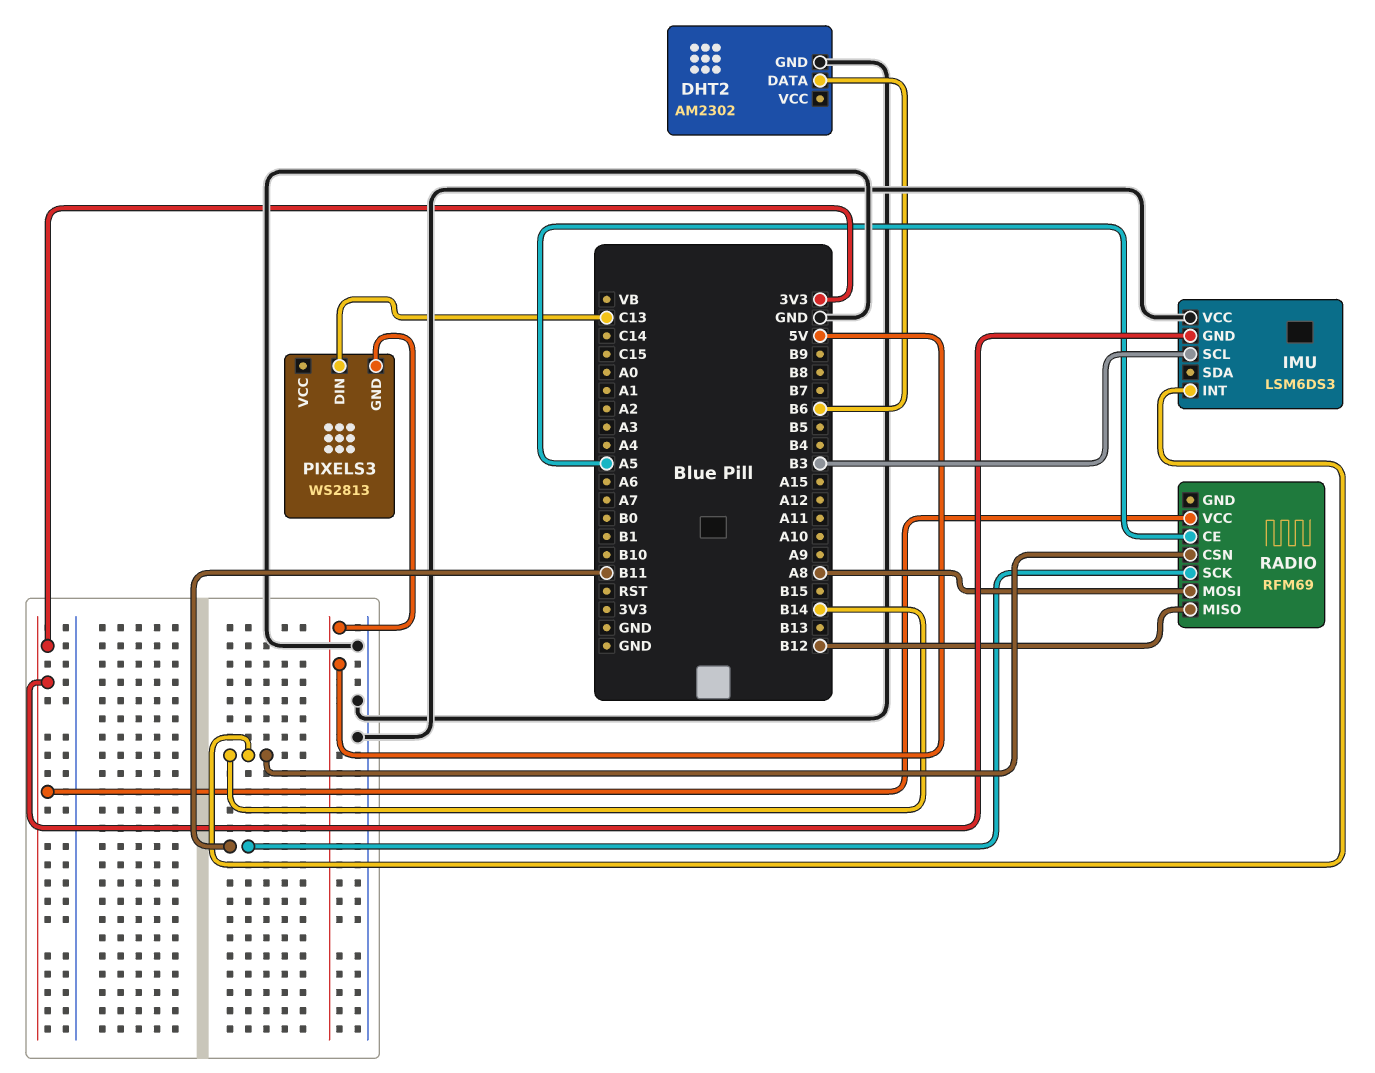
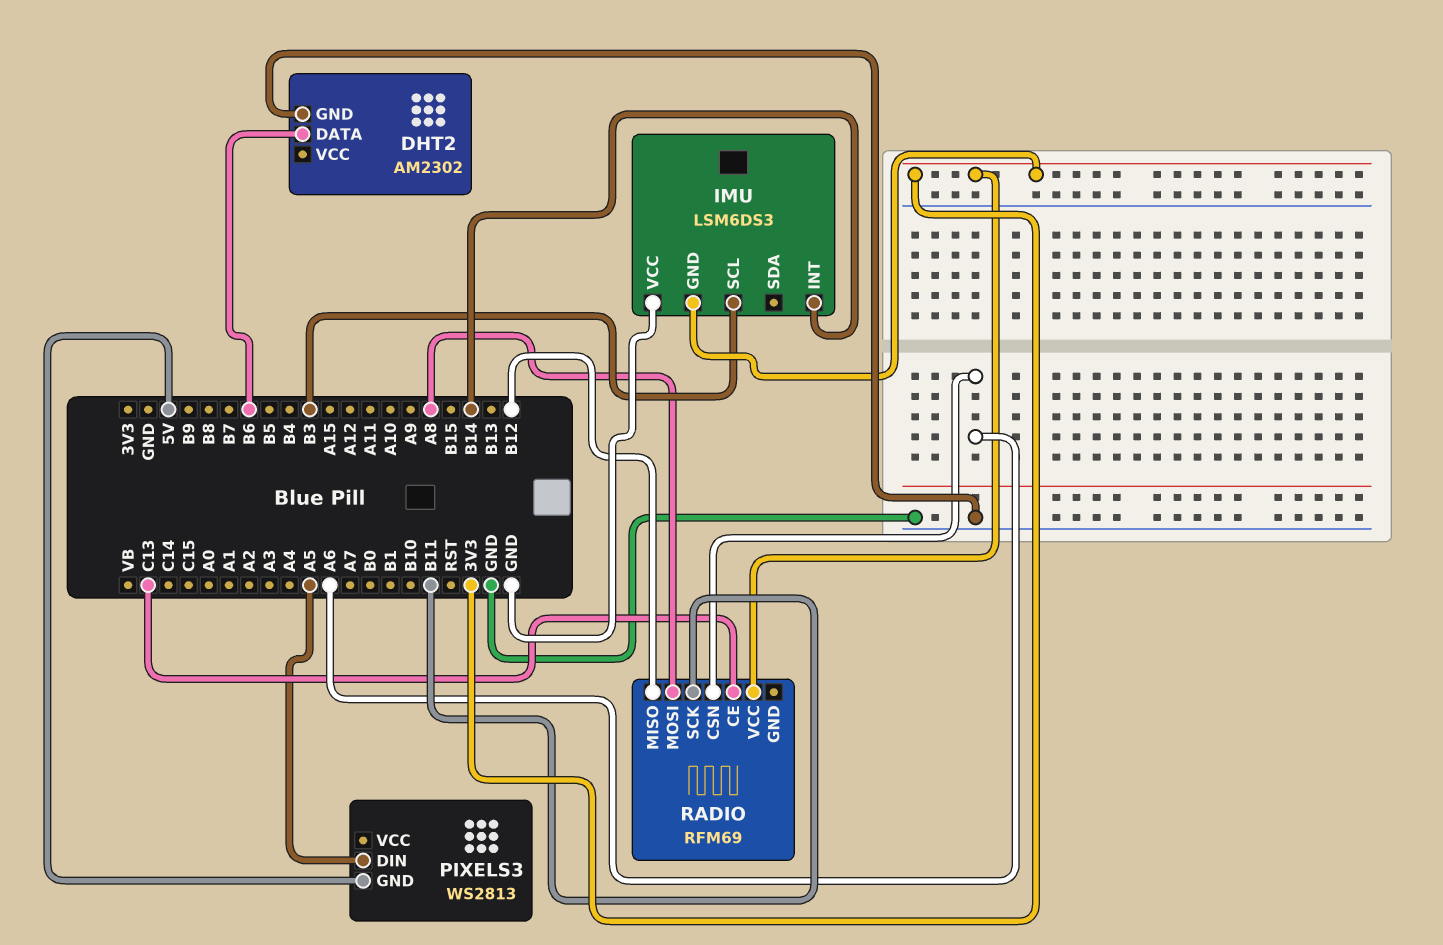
PIXELS3 pin DIN: C13 -> A5
RADIO pin CE: A5 -> C13
RADIO pin CSN: B14 -> A6

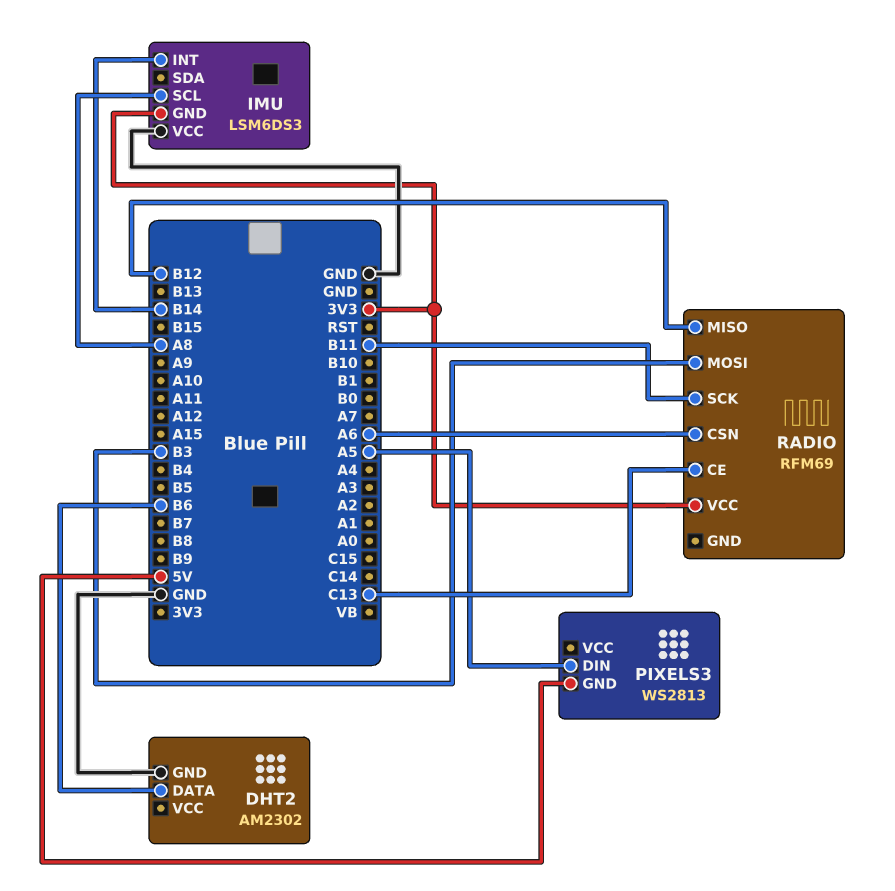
IMU pin SCL: B3 -> A8
RADIO pin MOSI: A8 -> B3

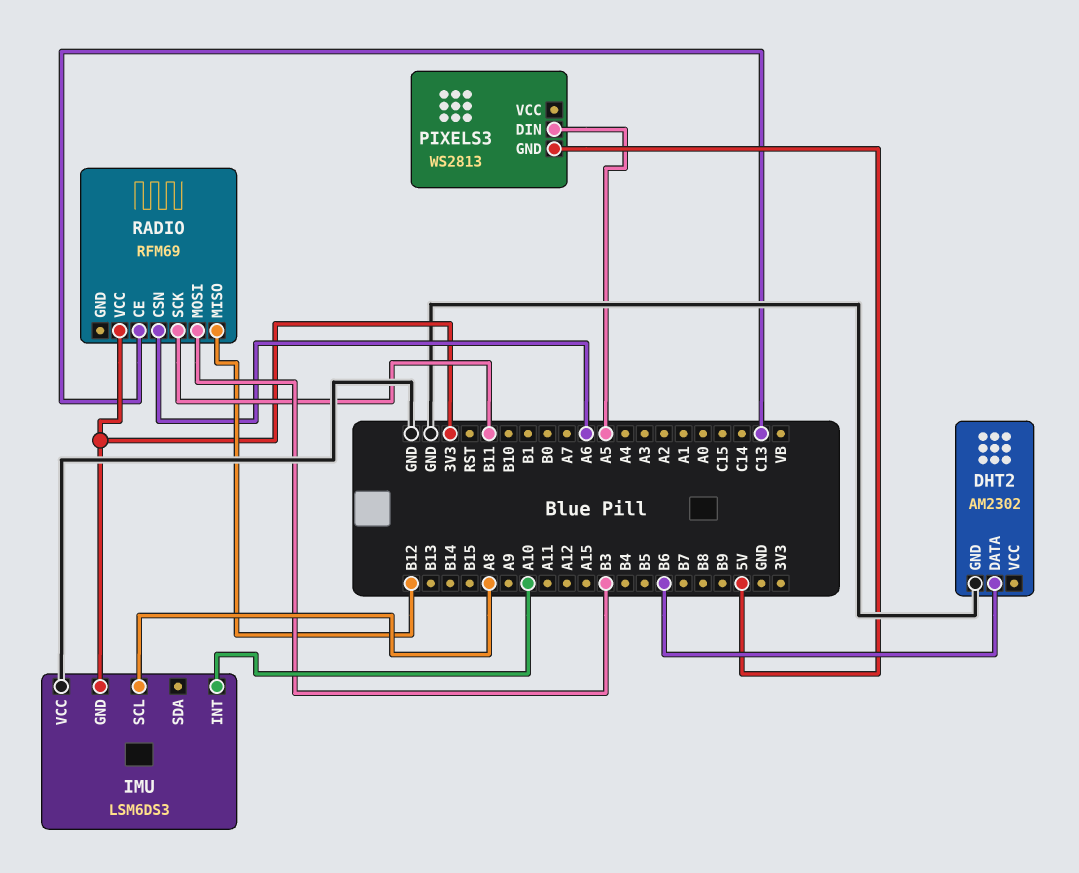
IMU pin INT: B14 -> A10

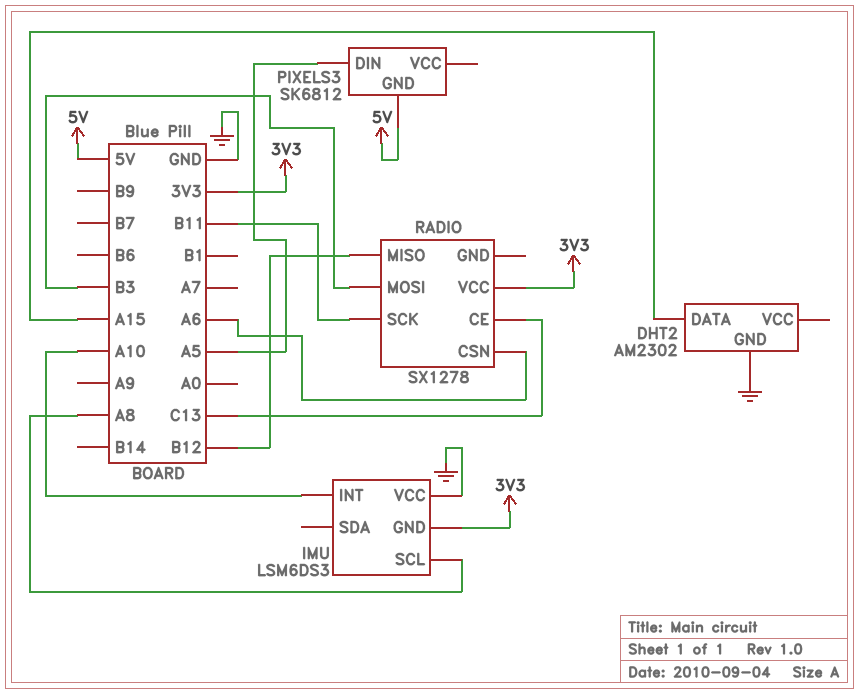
DHT2 pin DATA: B6 -> A15
PIXELS3: WS2813 -> SK6812
RADIO: RFM69 -> SX1278

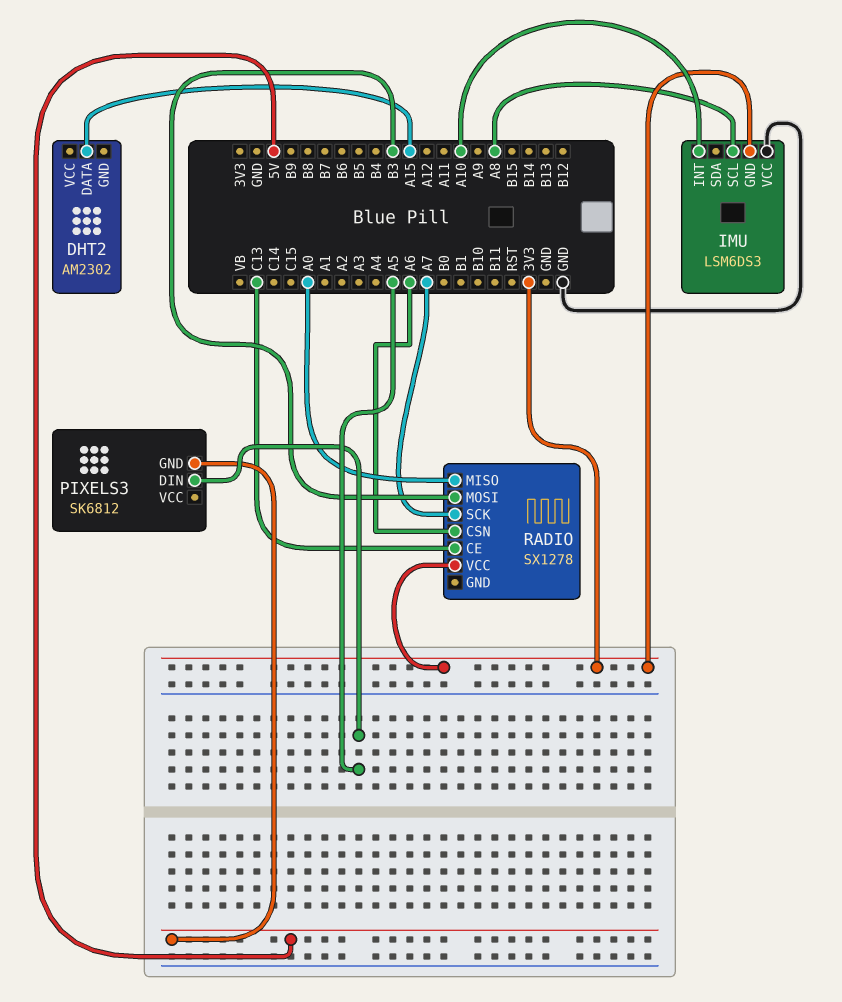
DHT2 pin GND: GND -> none
RADIO pin MISO: B12 -> A0
RADIO pin SCK: B11 -> A7

